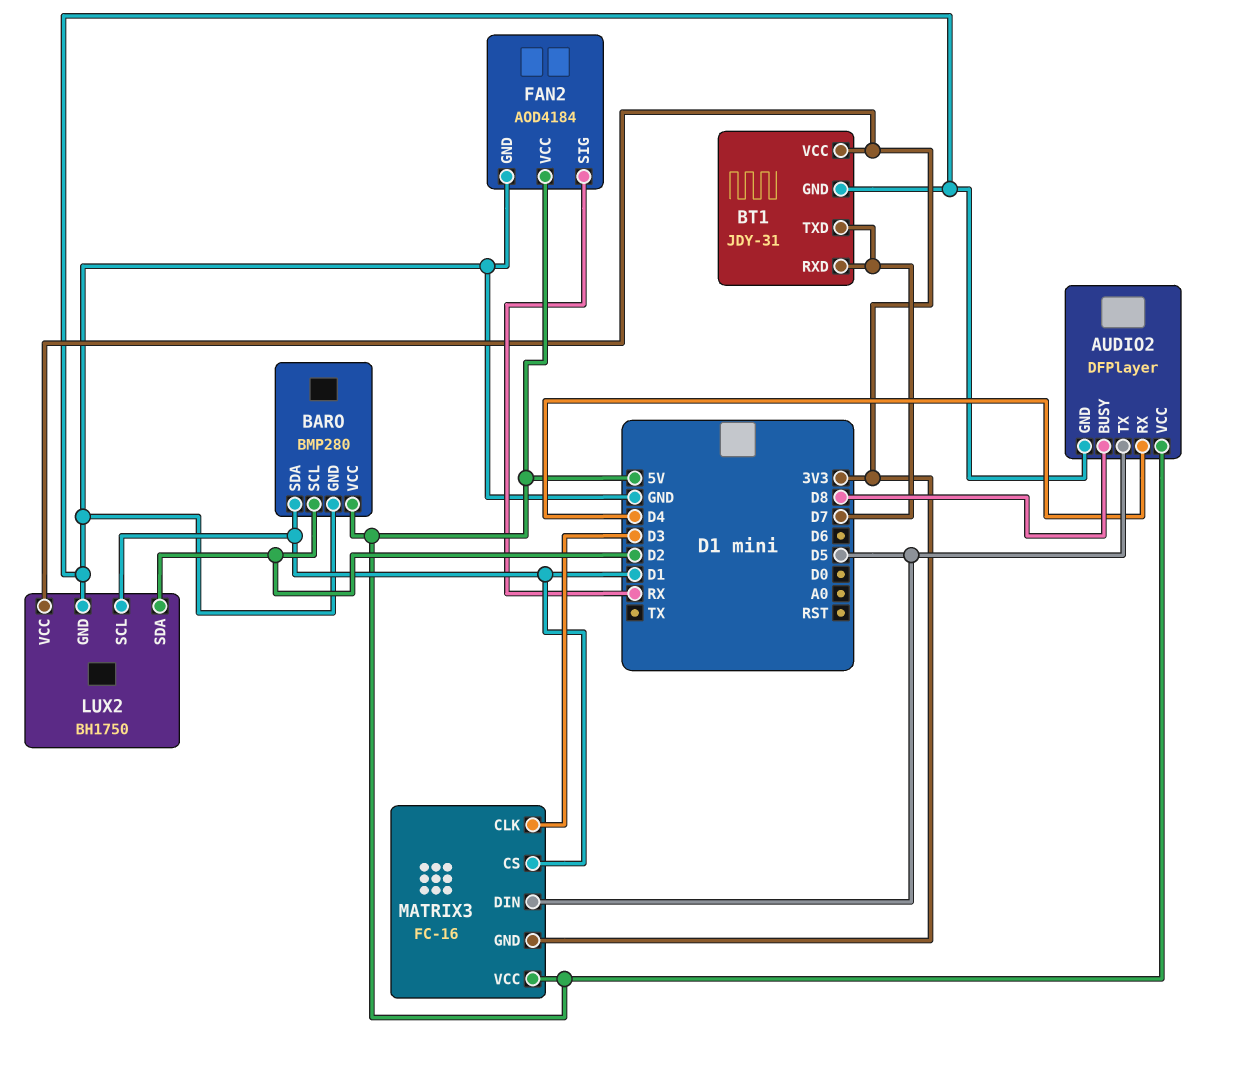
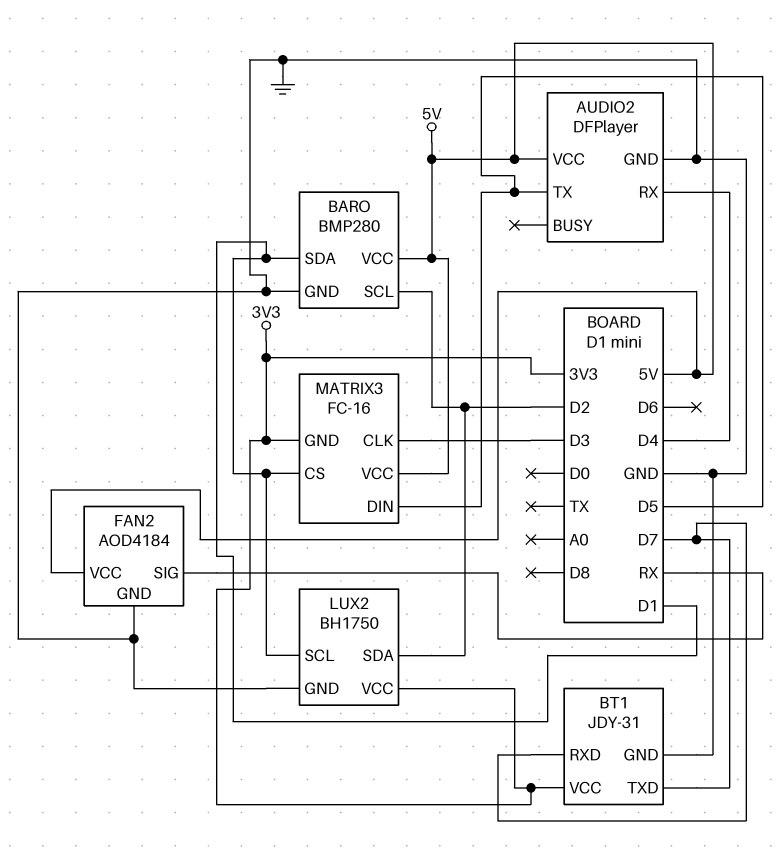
AUDIO2 pin BUSY: D8 -> none

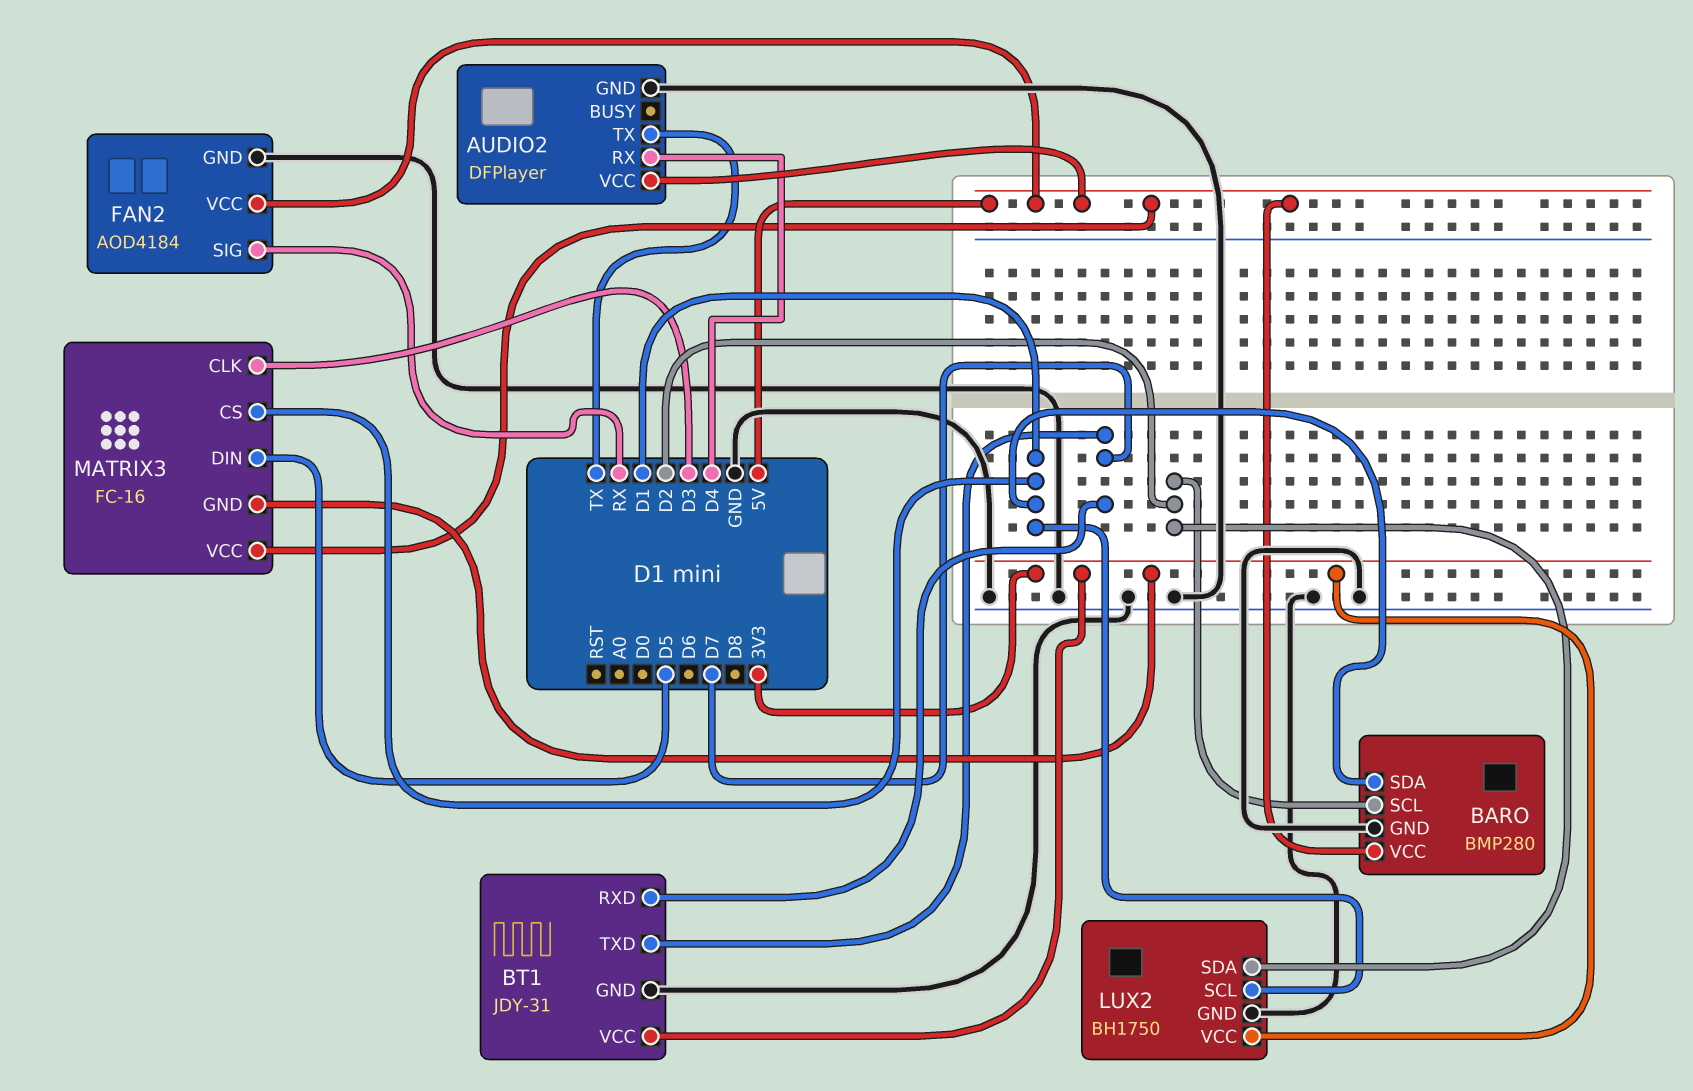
AUDIO2 pin TX: D5 -> TX

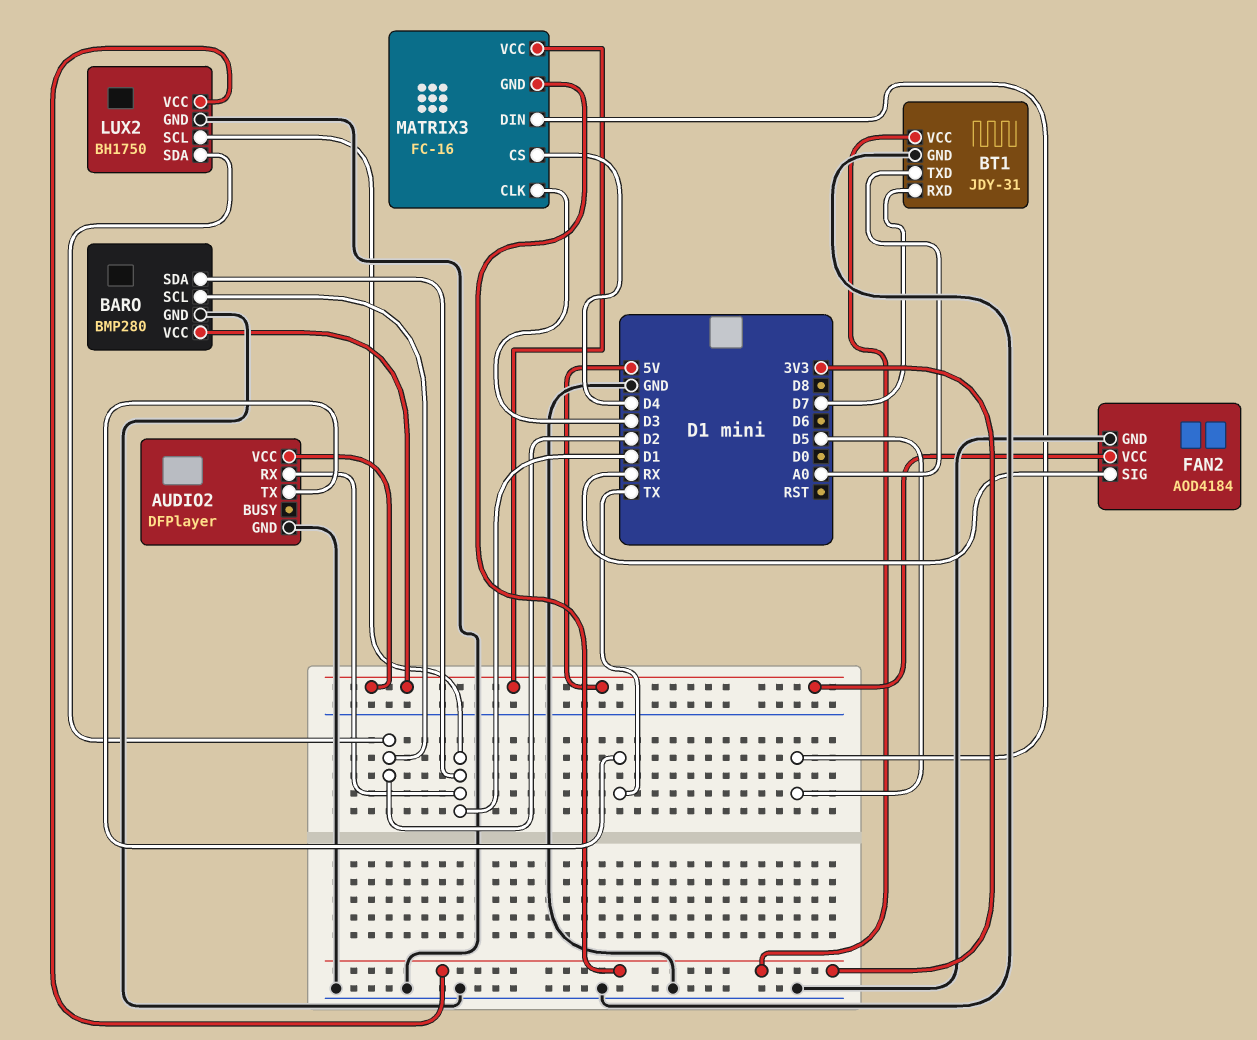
AUDIO2 pin RX: D4 -> D1
BT1 pin TXD: D7 -> A0
MATRIX3 pin CS: D1 -> D4

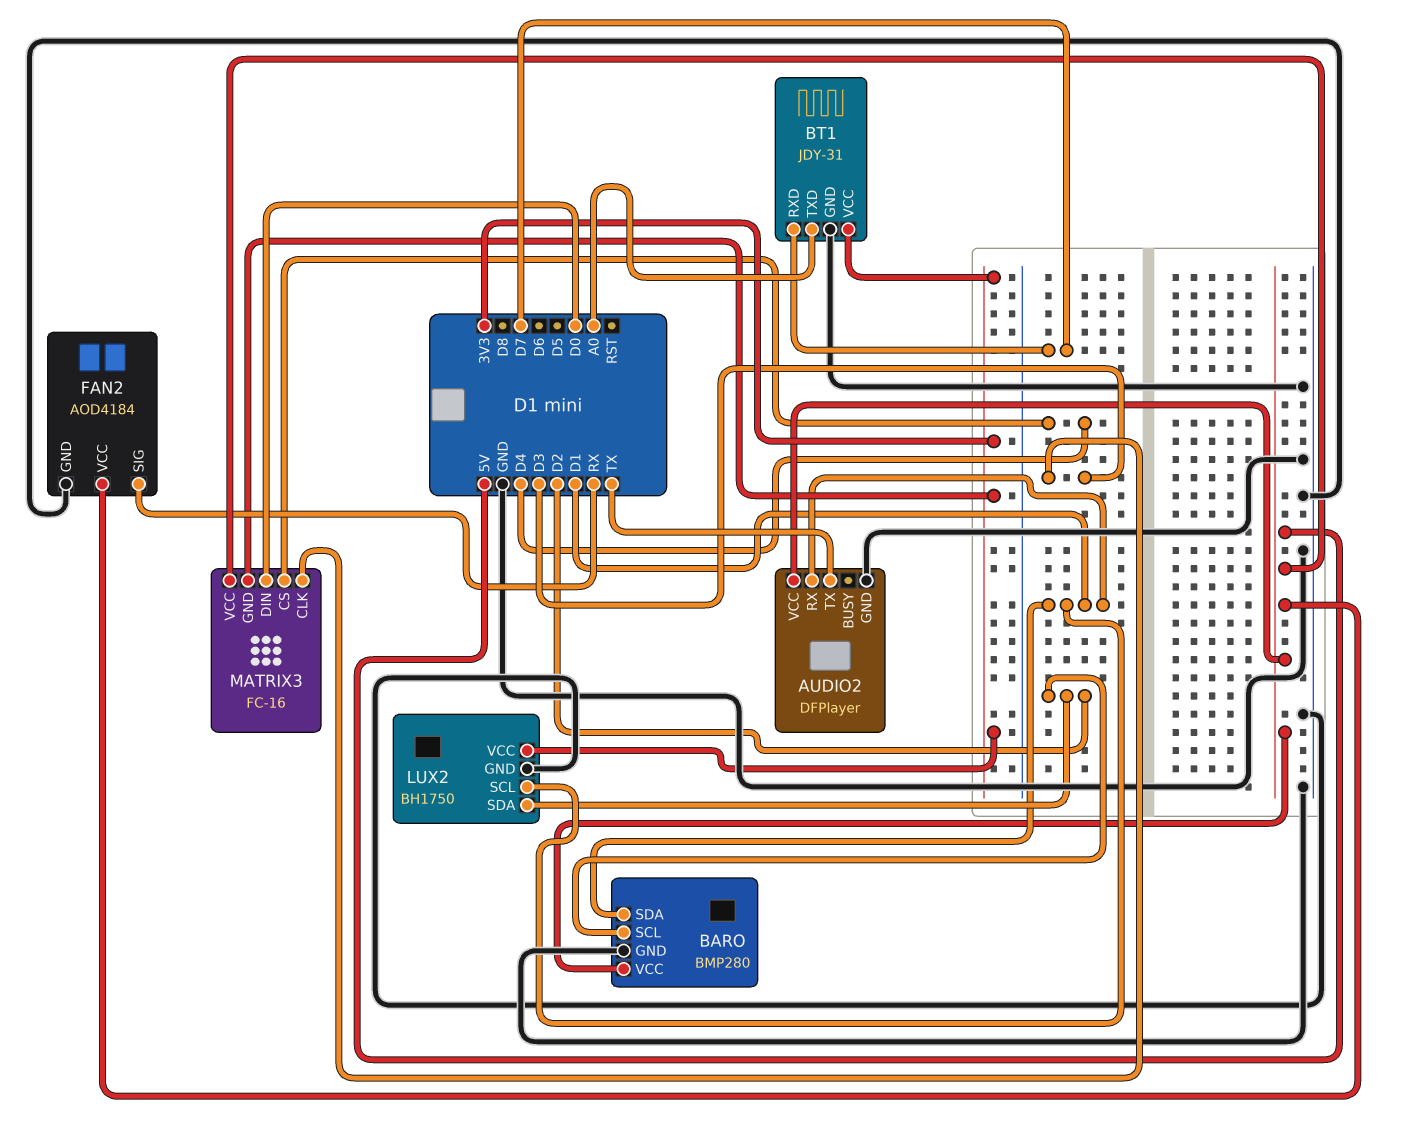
MATRIX3 pin DIN: D5 -> D0

